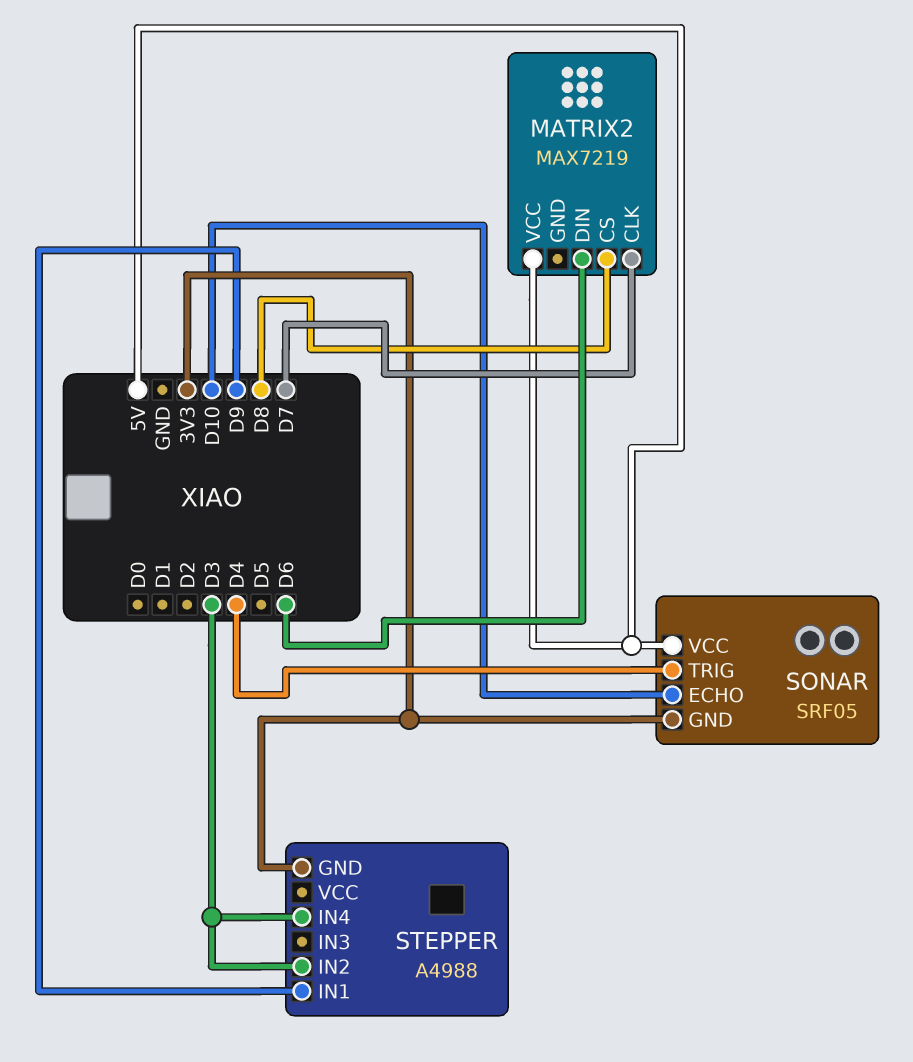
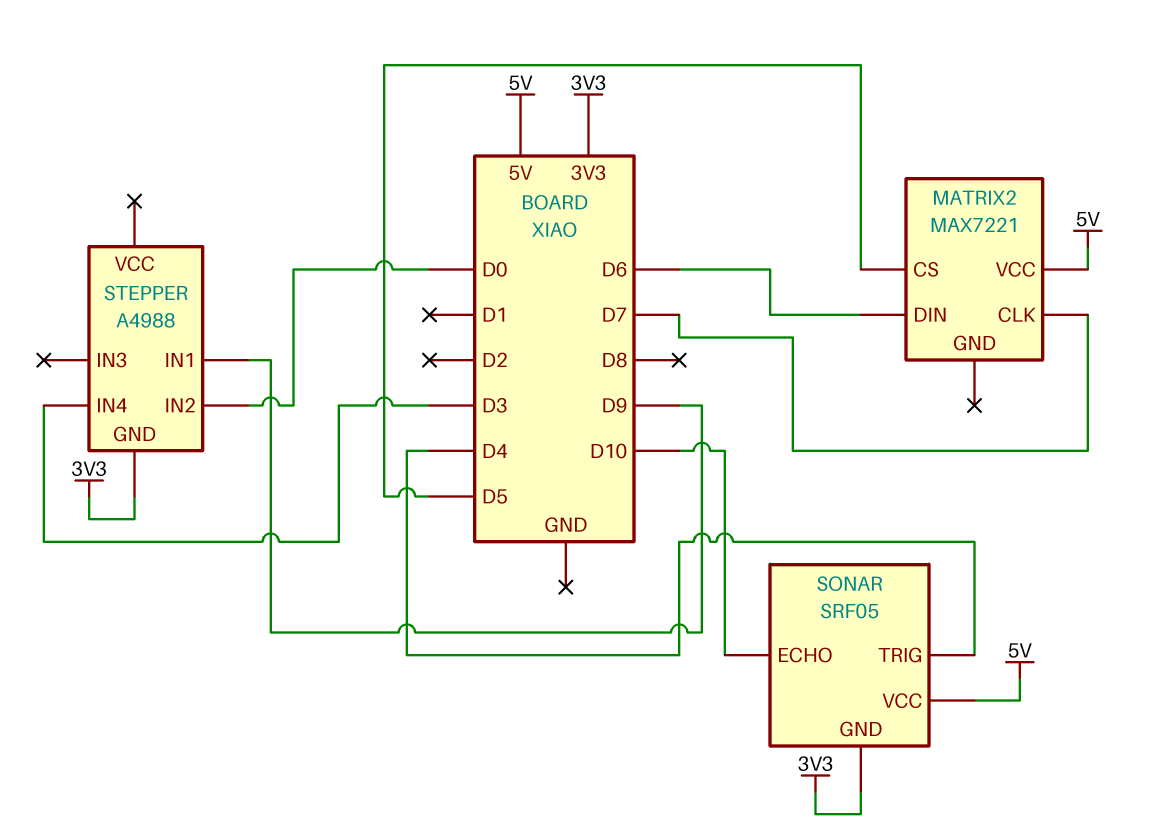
MATRIX2: MAX7219 -> MAX7221
MATRIX2 pin CS: D8 -> D5
STEPPER pin IN2: D3 -> D0

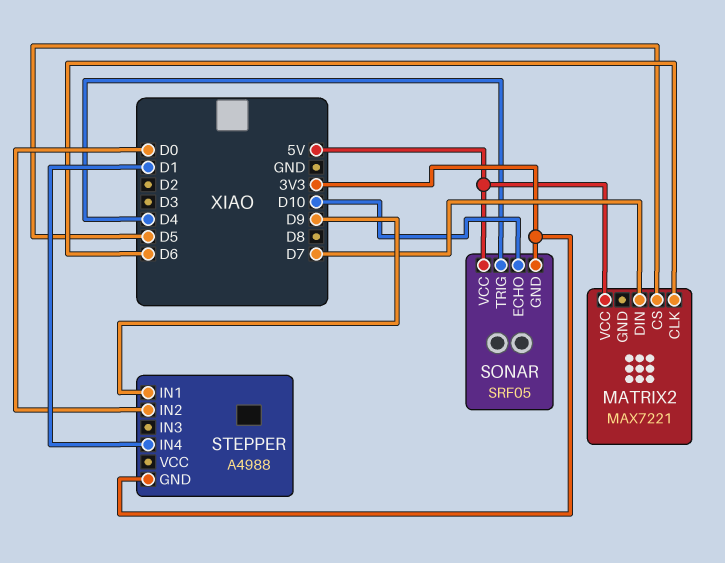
MATRIX2 pin CLK: D7 -> D6
MATRIX2 pin DIN: D6 -> D7
STEPPER pin IN4: D3 -> D1

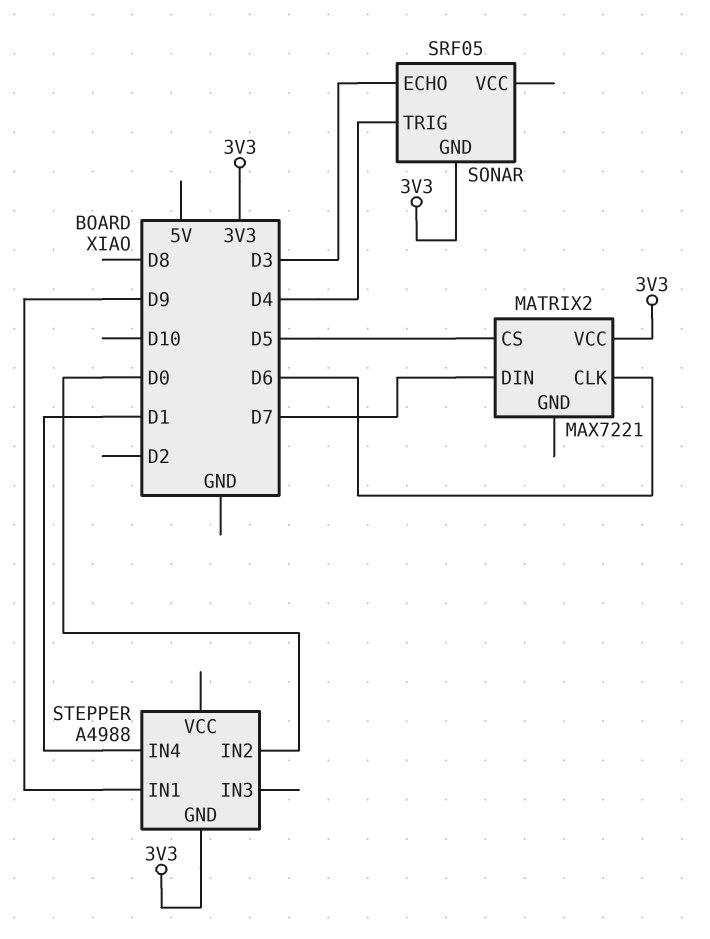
MATRIX2 pin VCC: 5V -> 3V3
SONAR pin ECHO: D10 -> D3
SONAR pin VCC: 5V -> none

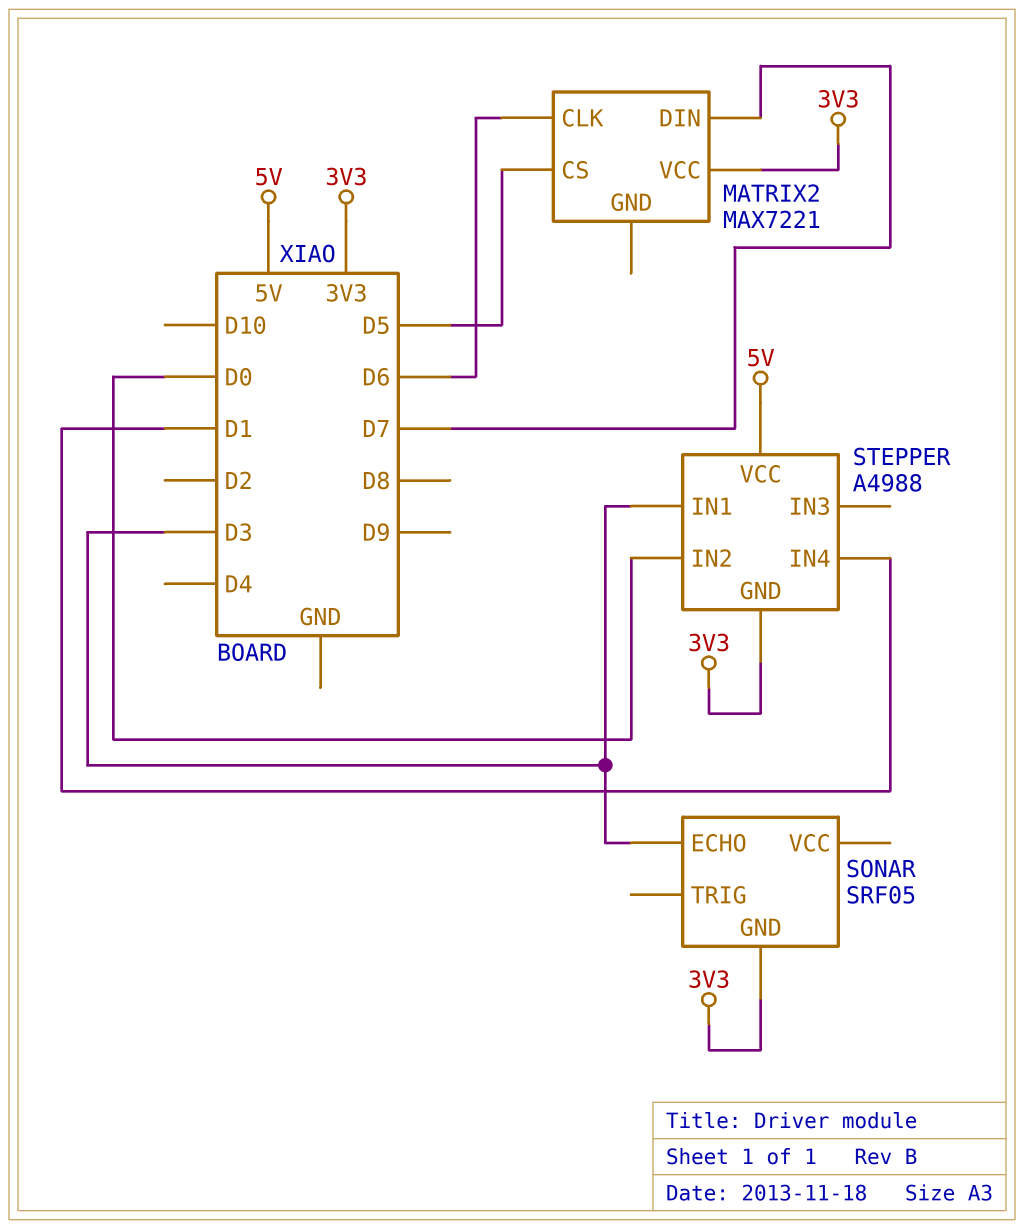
SONAR pin TRIG: D4 -> none
STEPPER pin IN1: D9 -> D3
STEPPER pin VCC: none -> 5V

